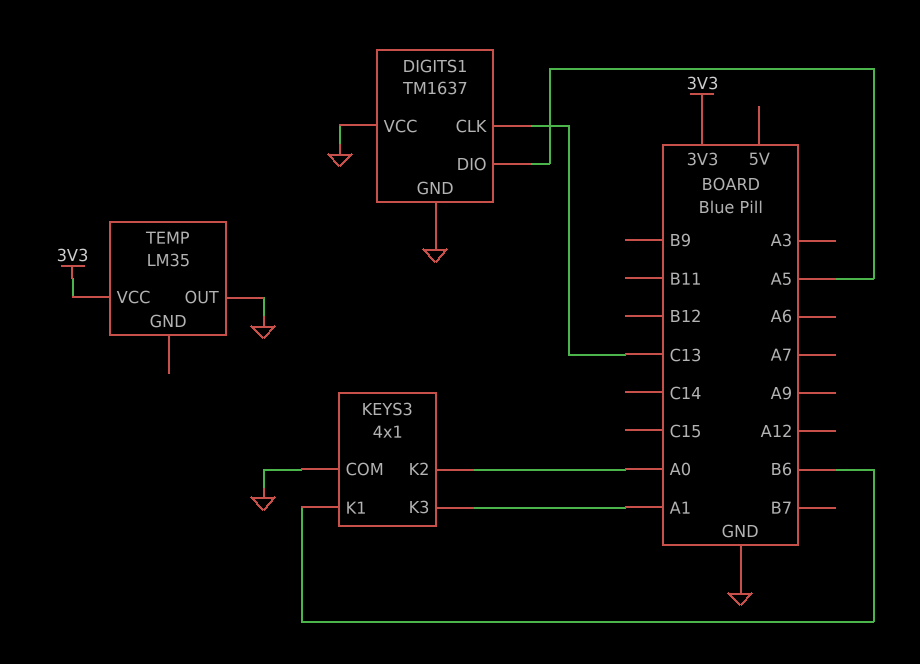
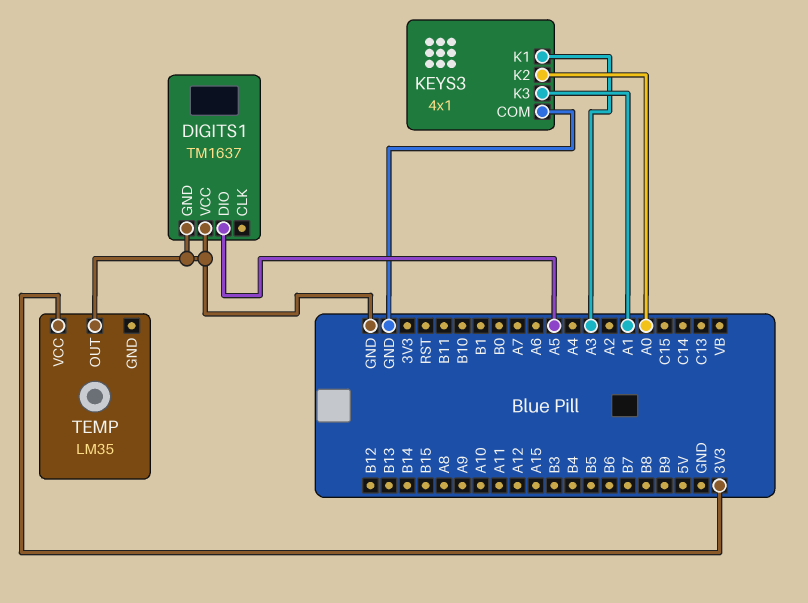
DIGITS1 pin CLK: C13 -> none
KEYS3 pin K1: B6 -> A3

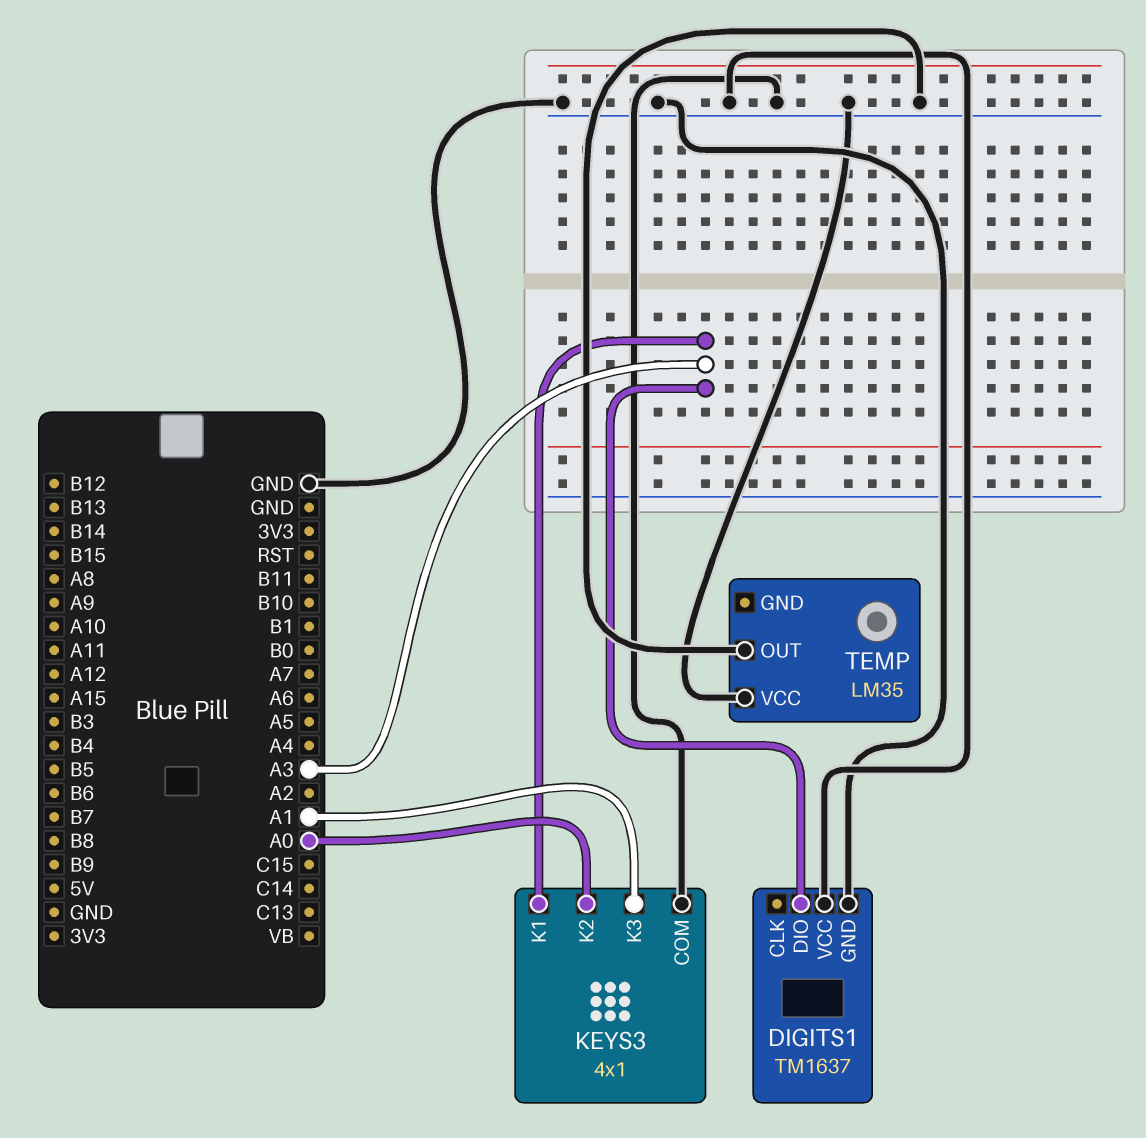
DIGITS1 pin DIO: A5 -> A3
TEMP pin VCC: 3V3 -> GND

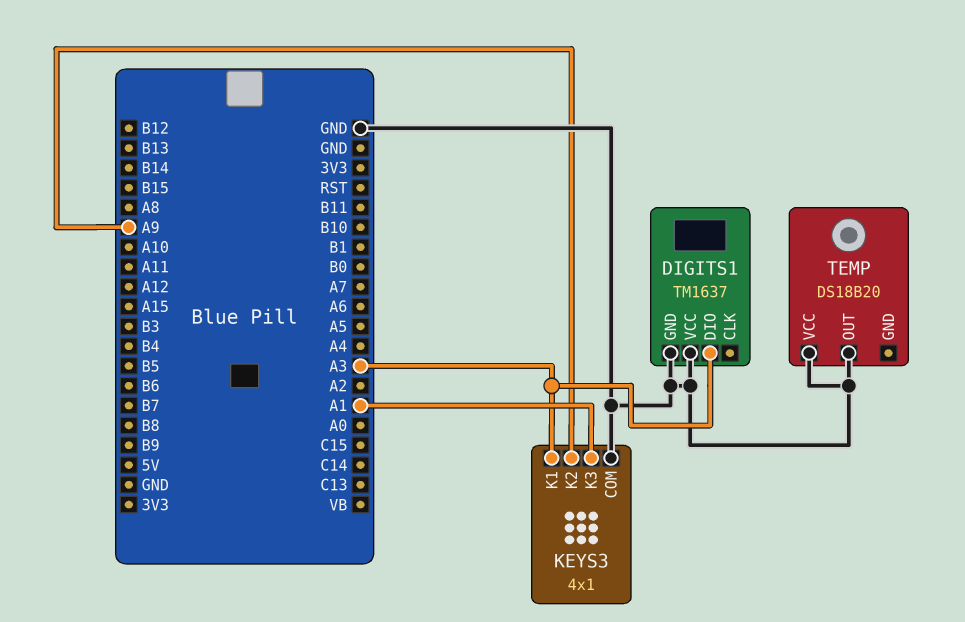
KEYS3 pin K2: A0 -> A9
TEMP: LM35 -> DS18B20

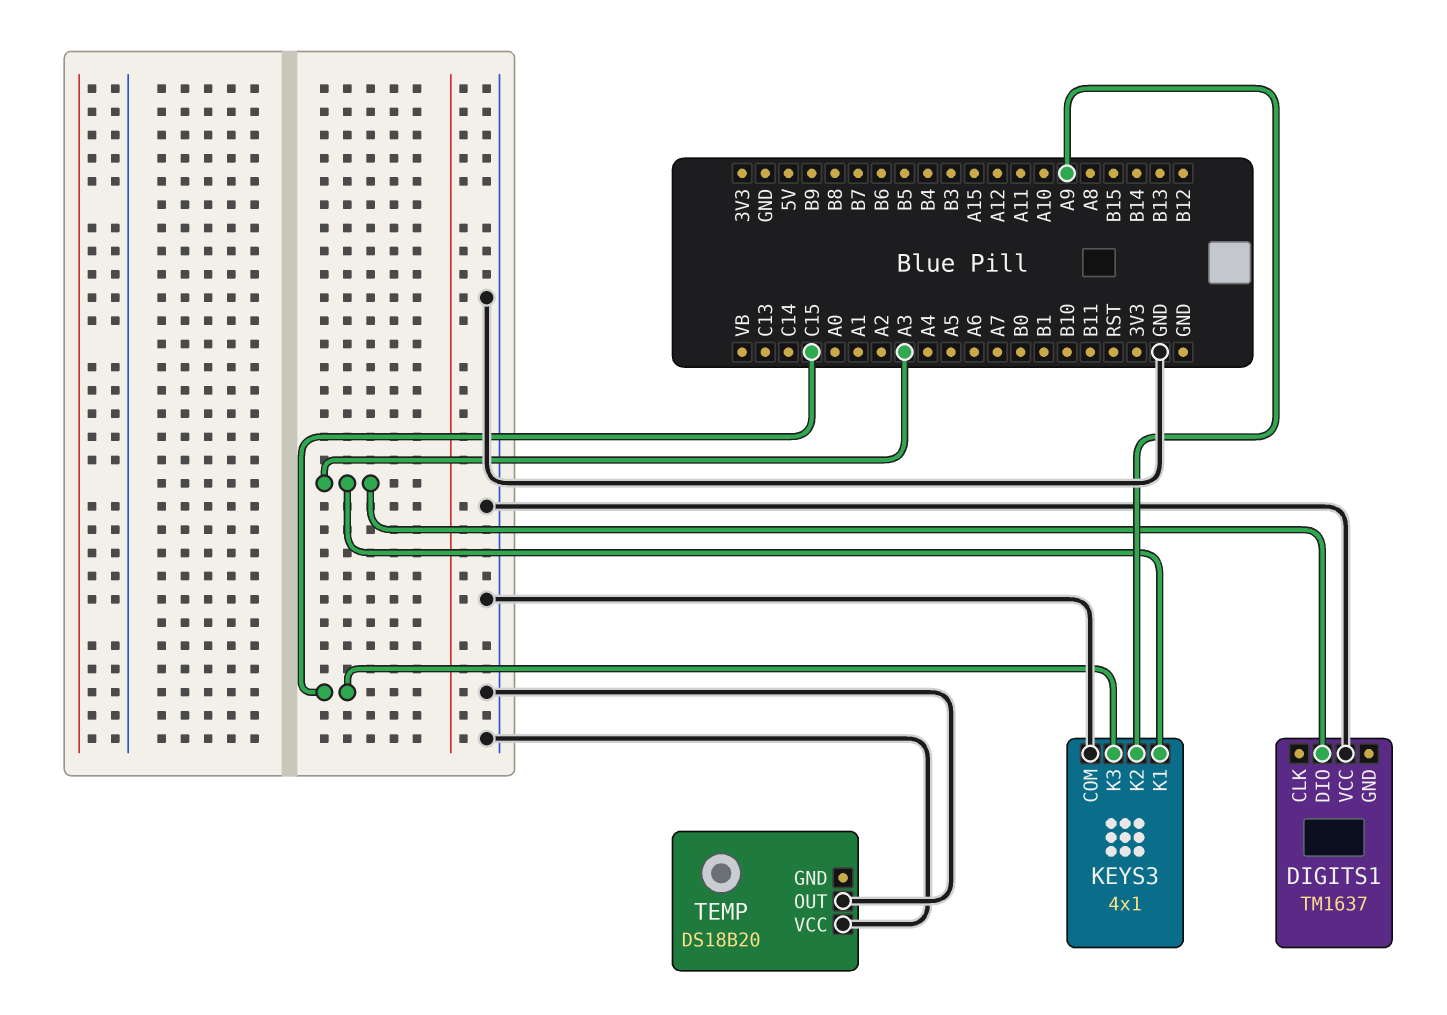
DIGITS1 pin GND: GND -> none
KEYS3 pin K3: A1 -> C15

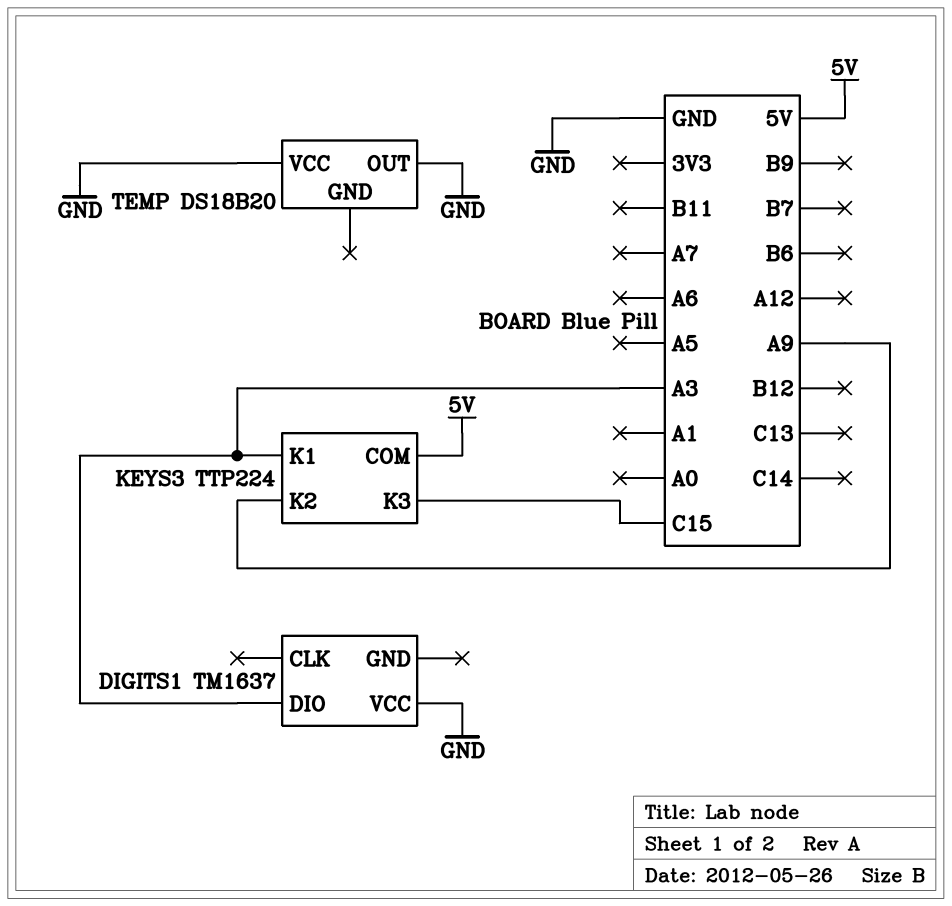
KEYS3: 4x1 -> TTP224
KEYS3 pin COM: GND -> 5V

